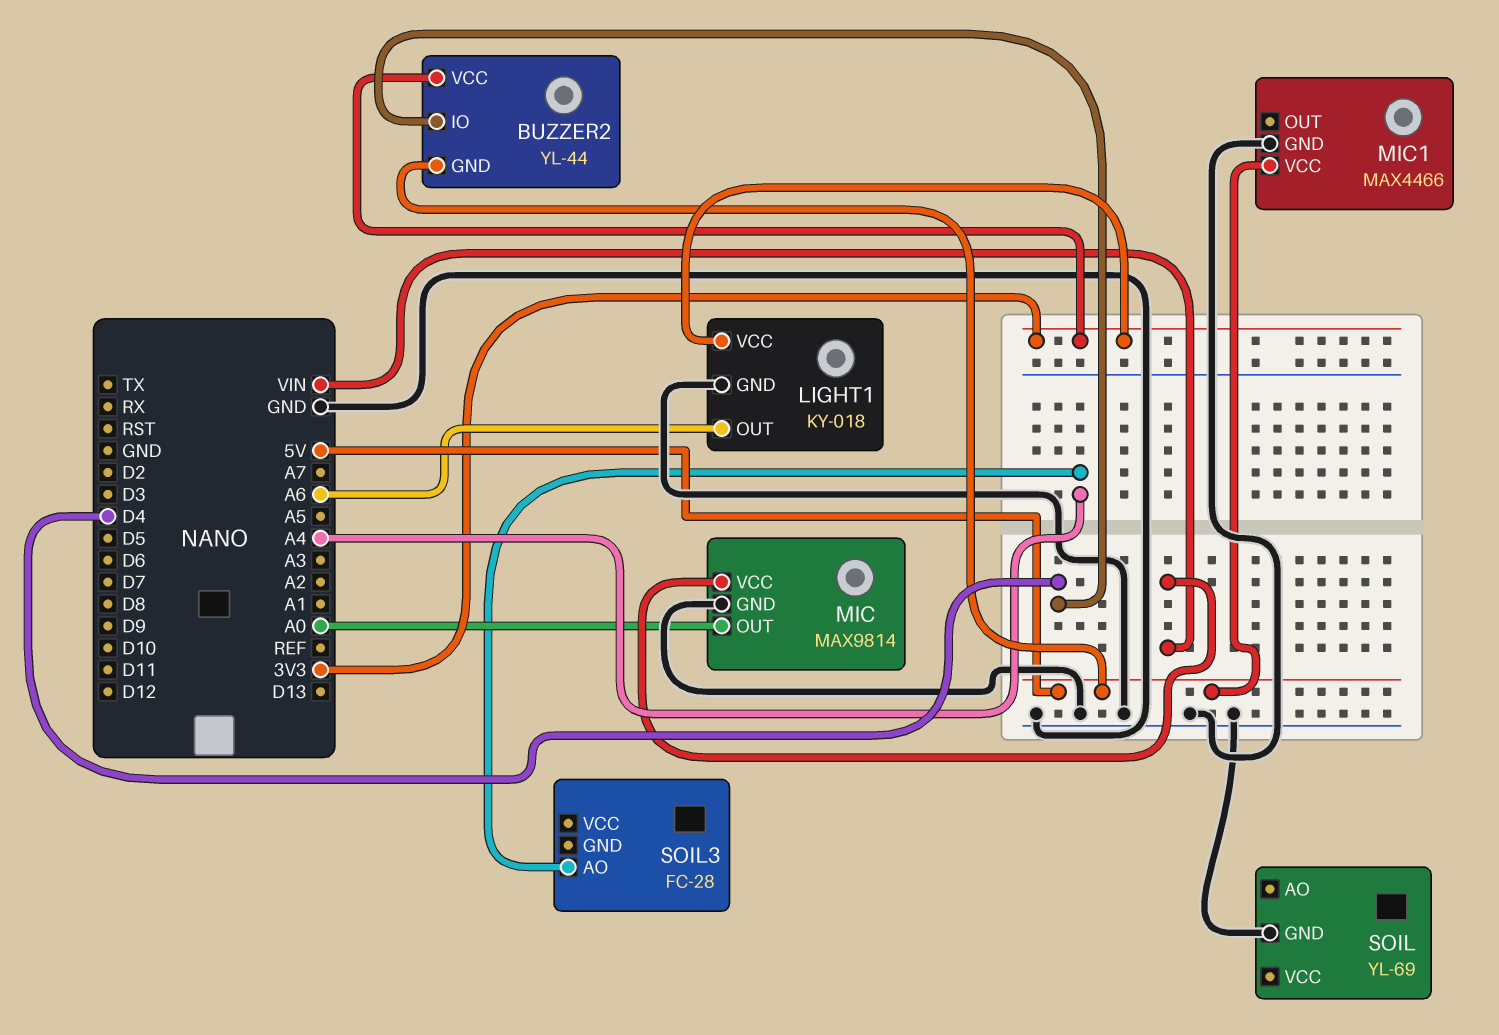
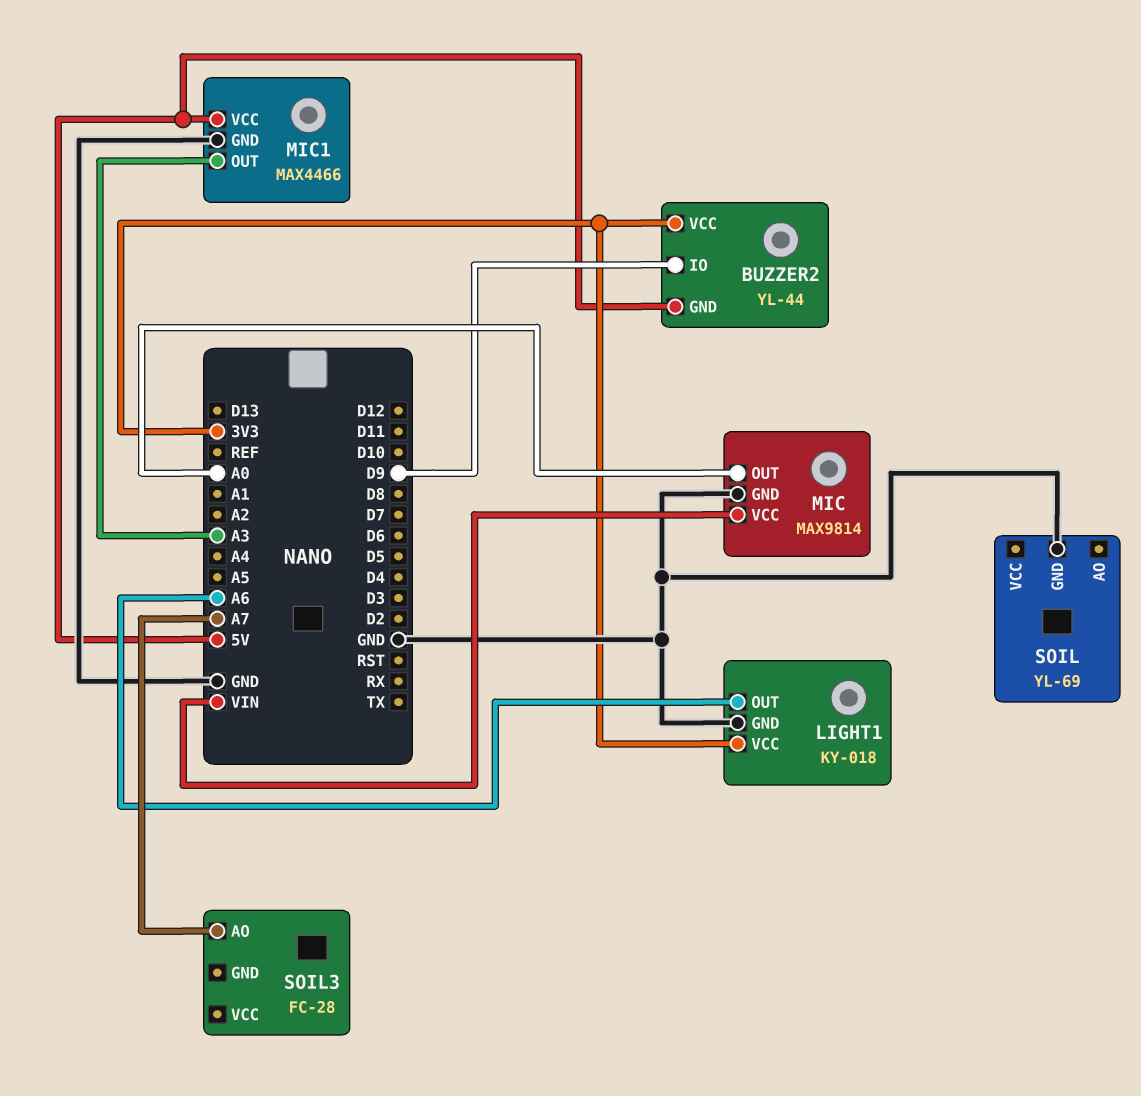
BUZZER2 pin IO: D4 -> D9
MIC1 pin OUT: none -> A3
SOIL3 pin AO: A4 -> A7

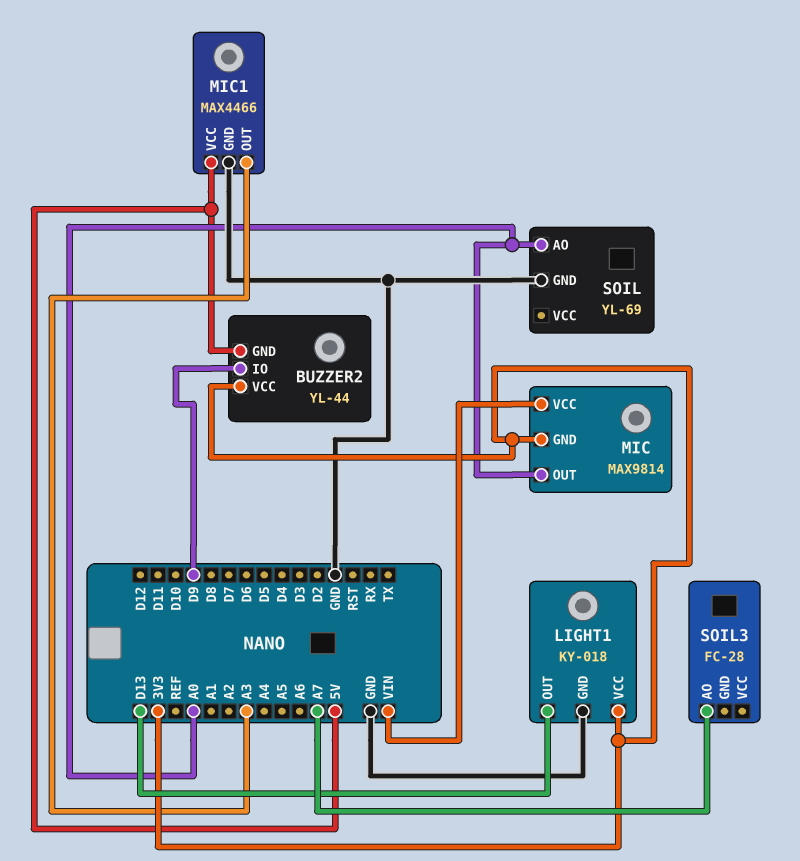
LIGHT1 pin OUT: A6 -> D13
MIC pin GND: GND -> 3V3
SOIL pin AO: none -> A0

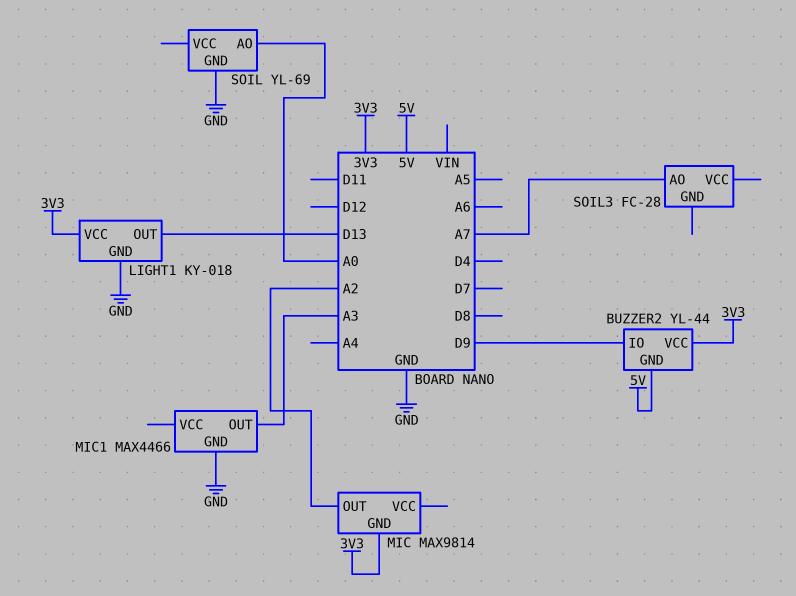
MIC pin OUT: A0 -> A2
MIC pin VCC: VIN -> none
MIC1 pin VCC: 5V -> none

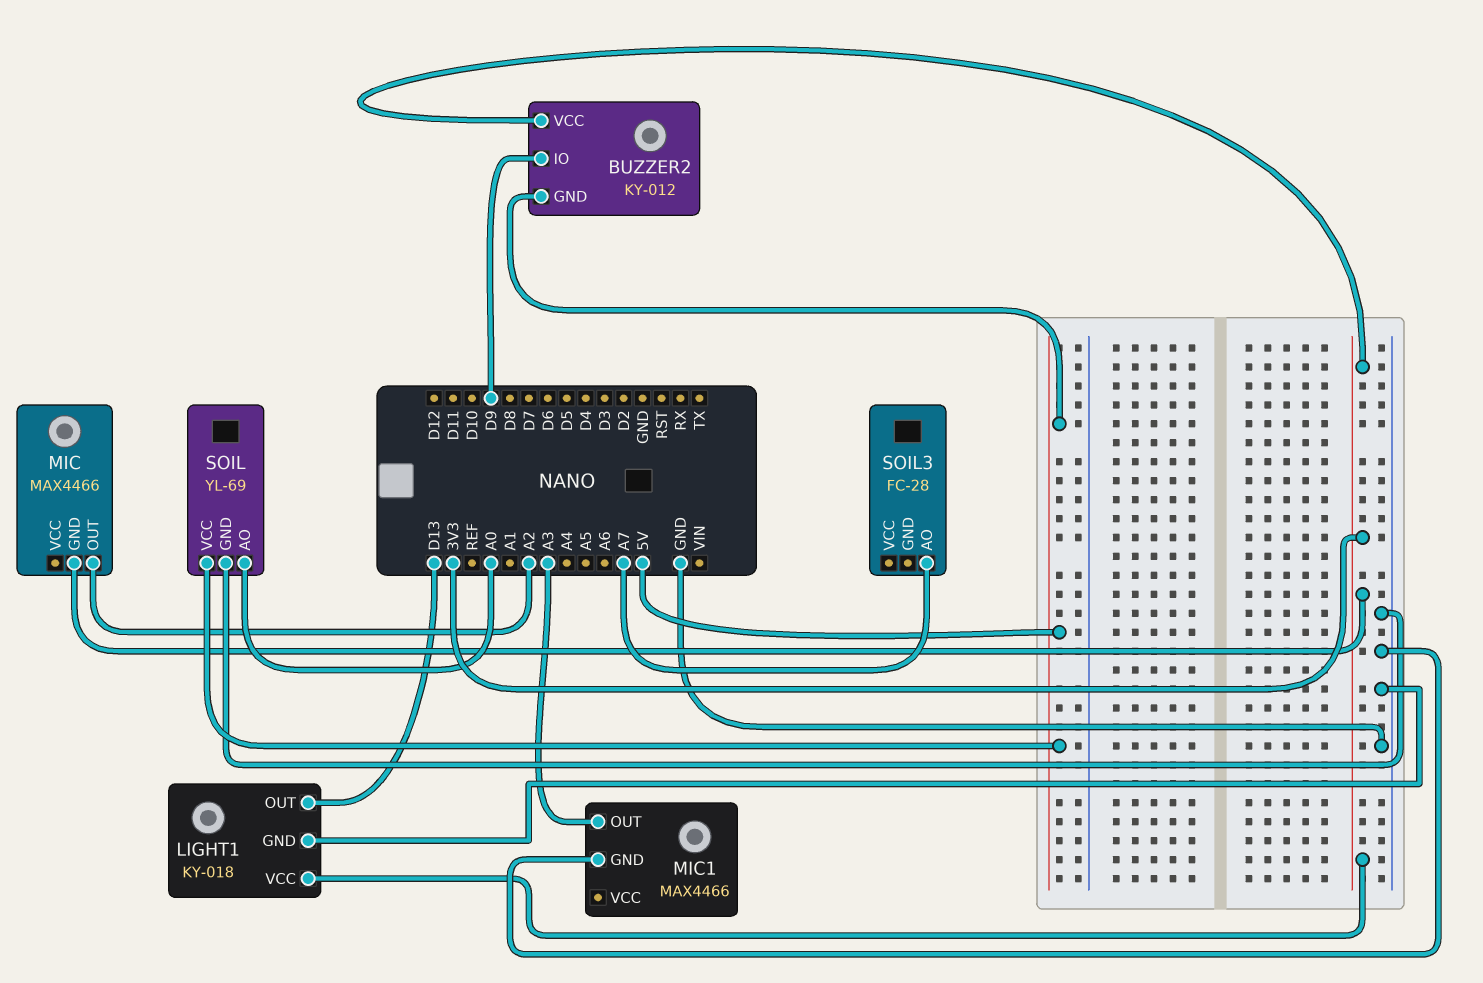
BUZZER2: YL-44 -> KY-012
MIC: MAX9814 -> MAX4466
SOIL pin VCC: none -> 5V

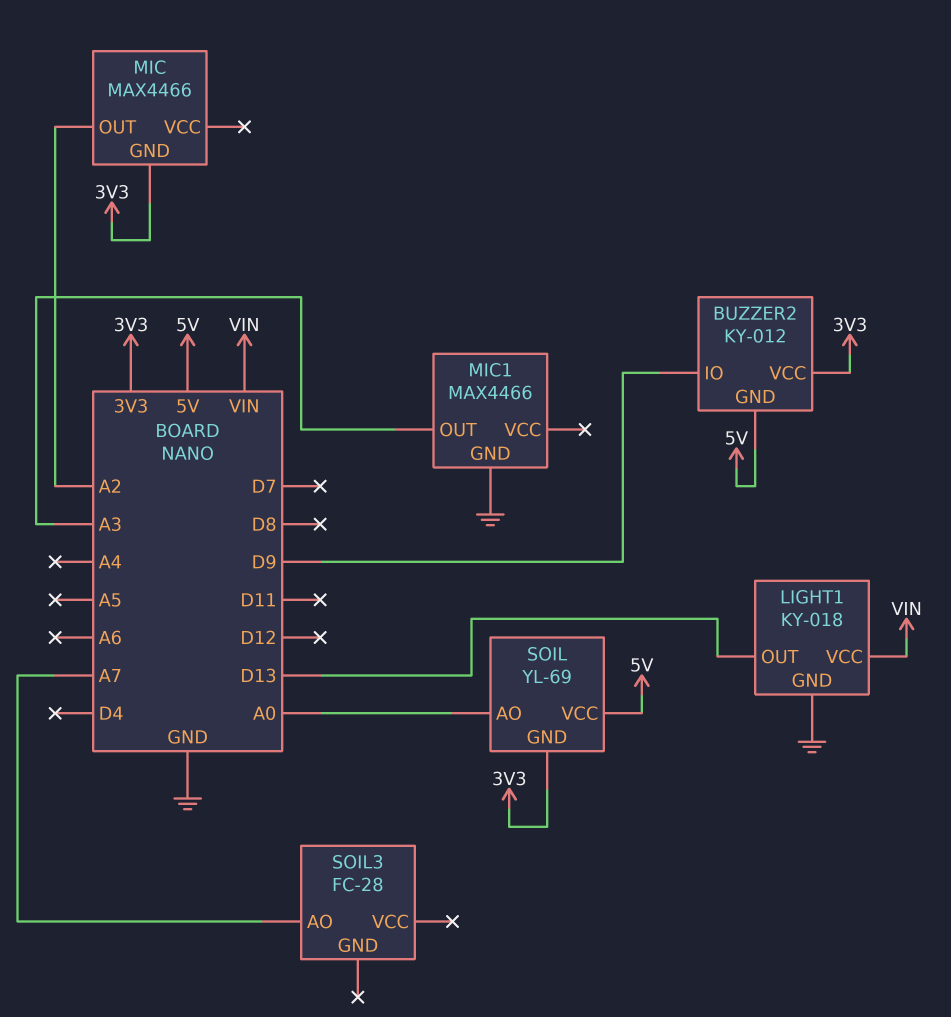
LIGHT1 pin VCC: 3V3 -> VIN
SOIL pin GND: GND -> 3V3

